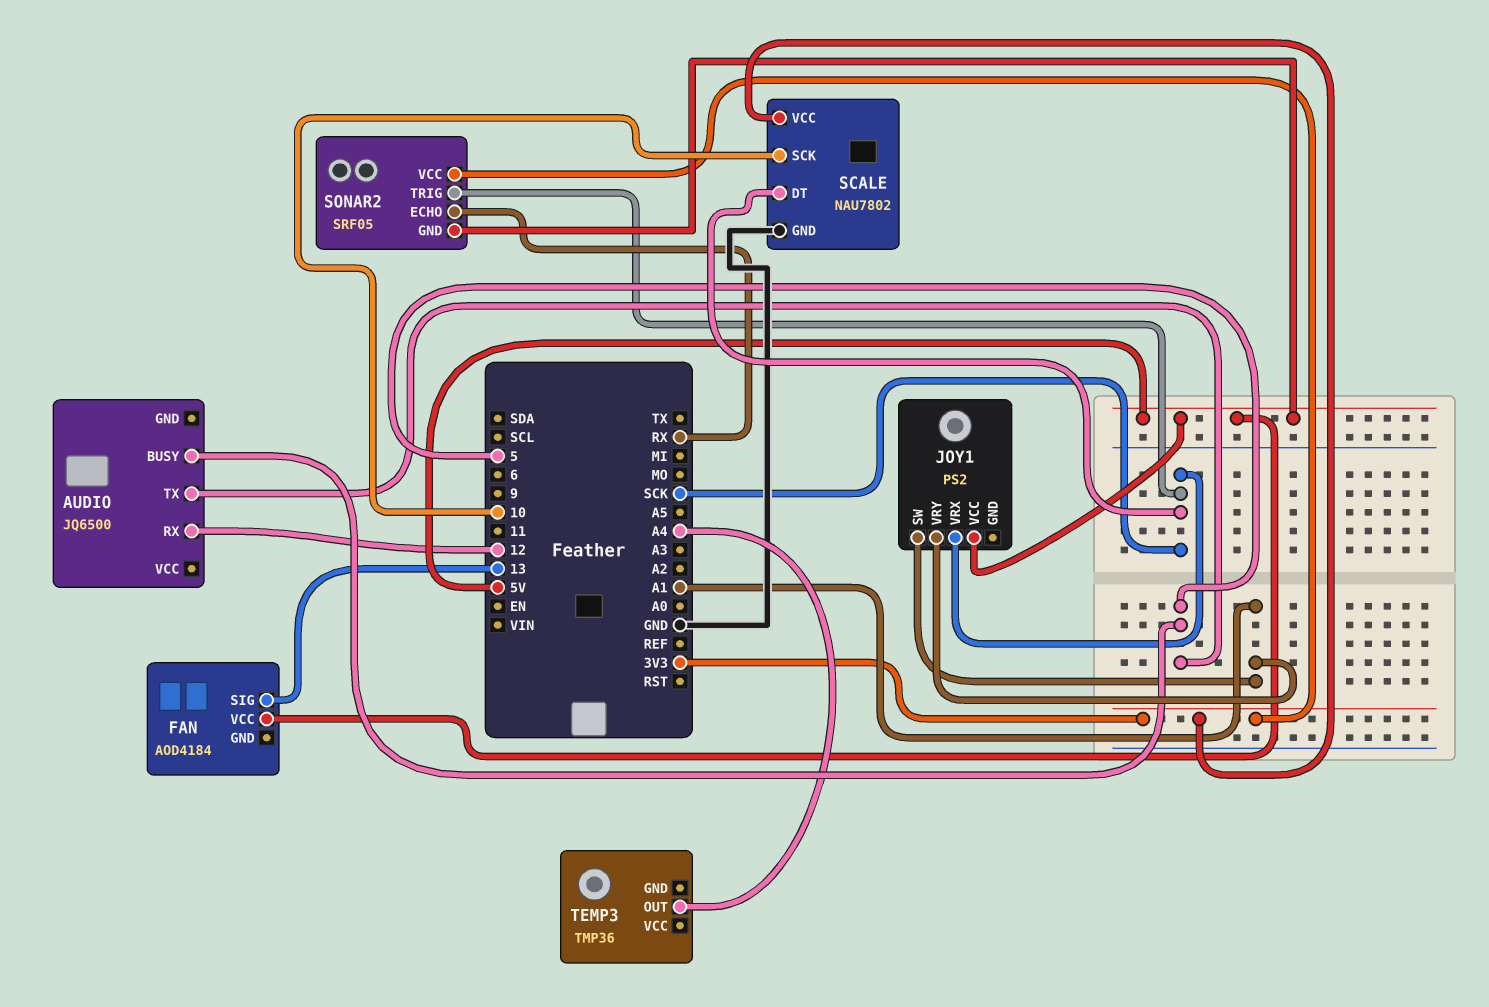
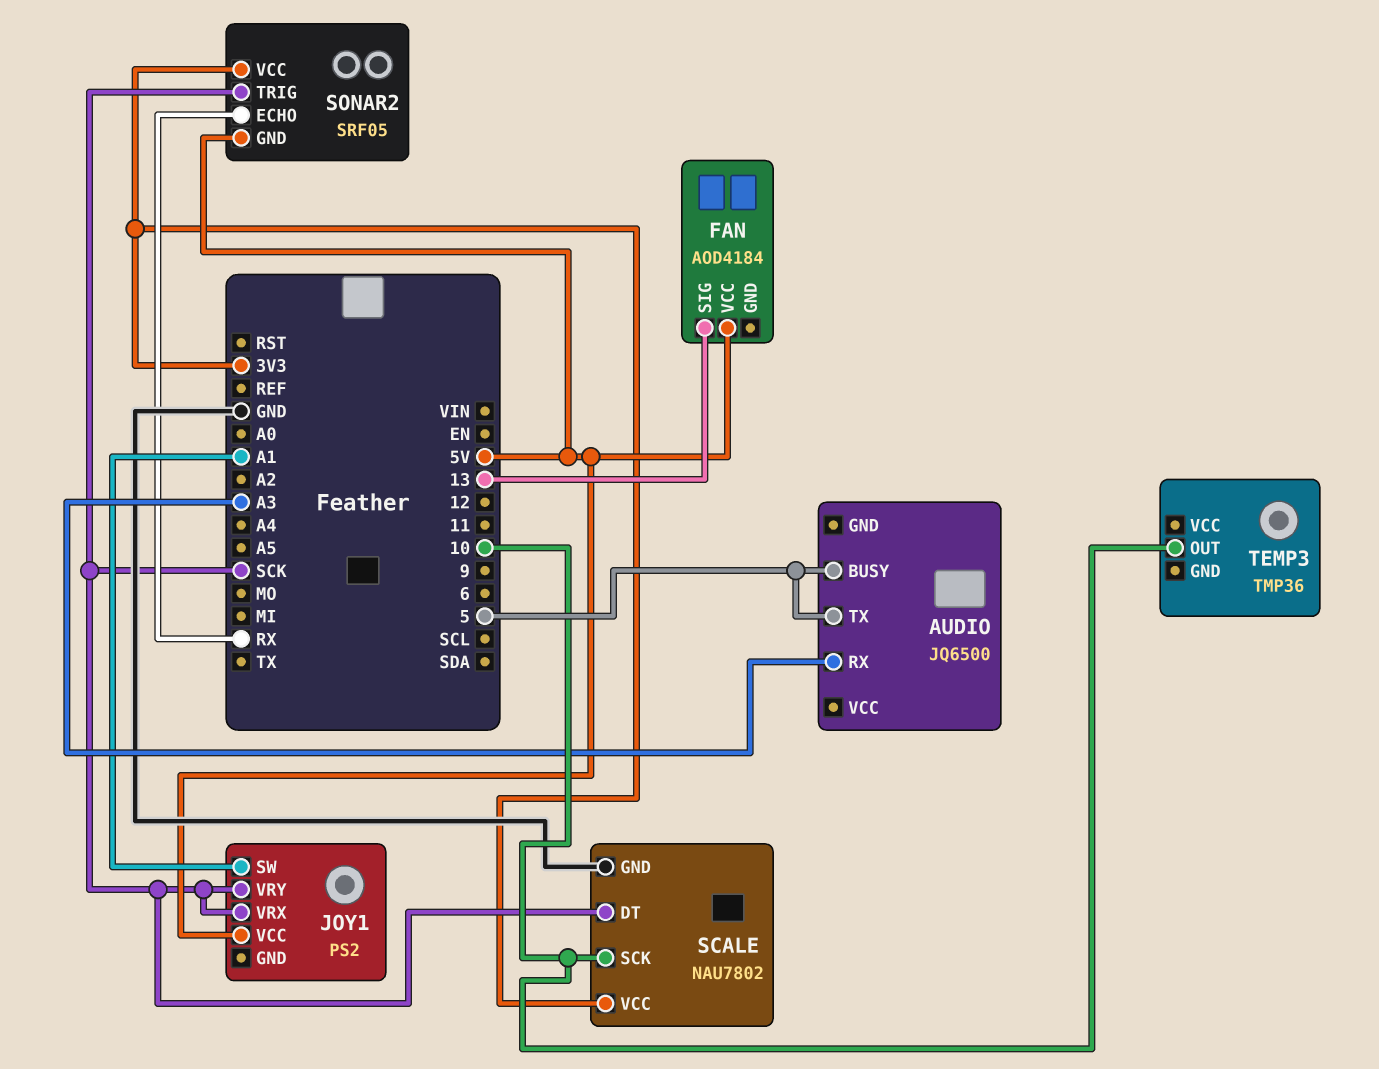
AUDIO pin RX: 12 -> A3
JOY1 pin VRY: A1 -> SCK
TEMP3 pin OUT: A4 -> 10

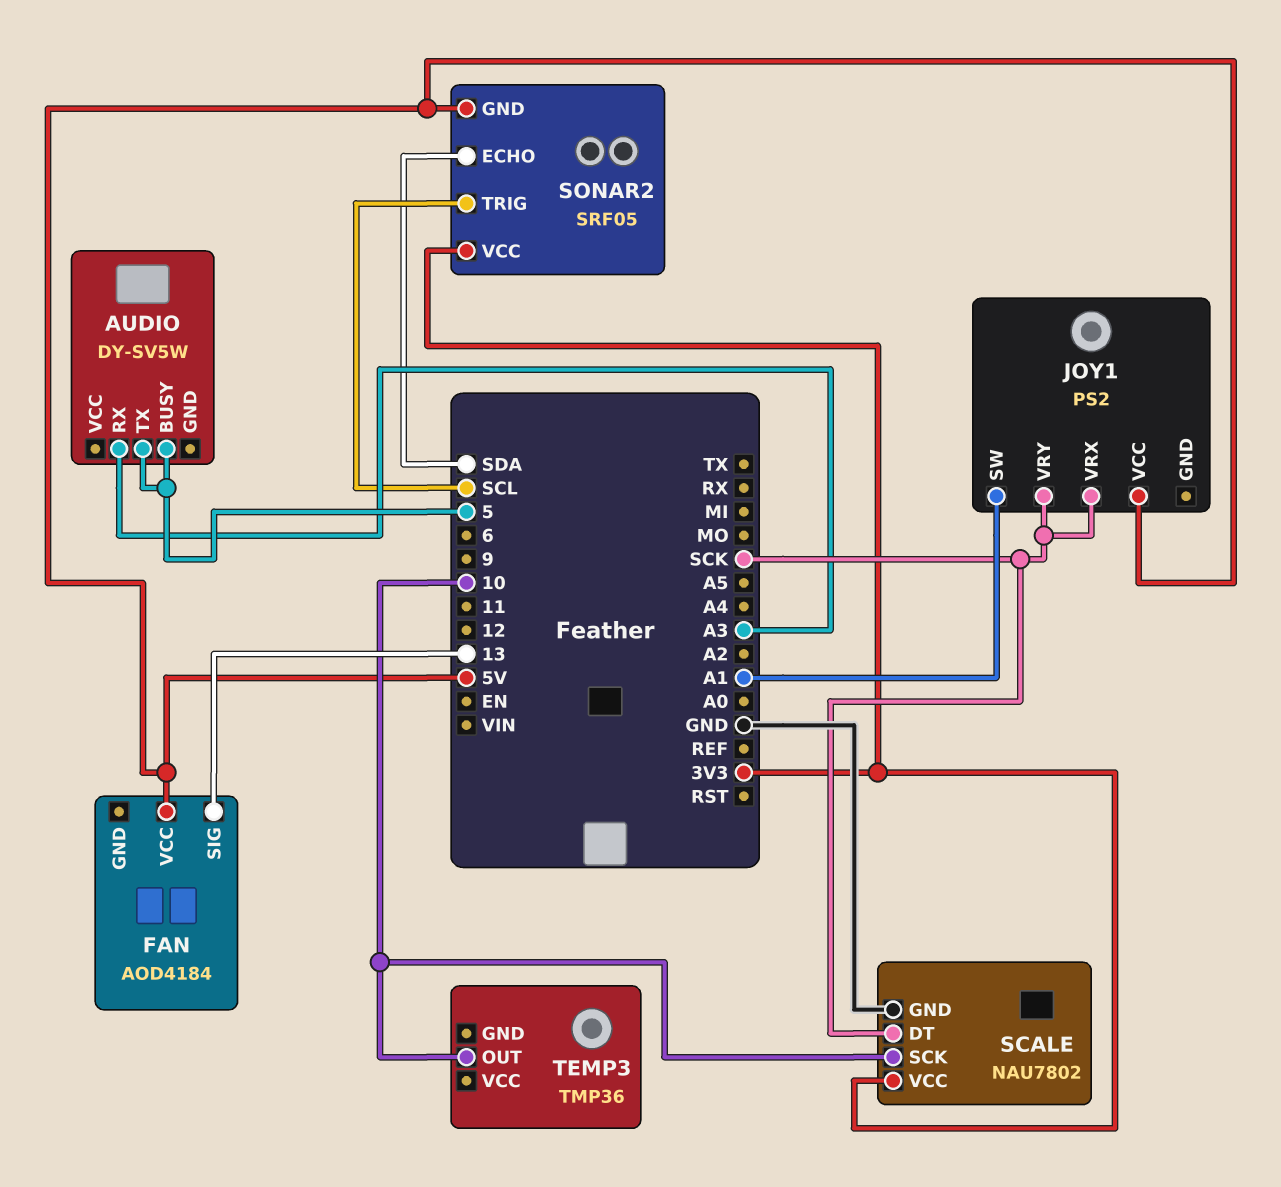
AUDIO: JQ6500 -> DY-SV5W
SONAR2 pin ECHO: RX -> SDA
SONAR2 pin TRIG: SCK -> SCL

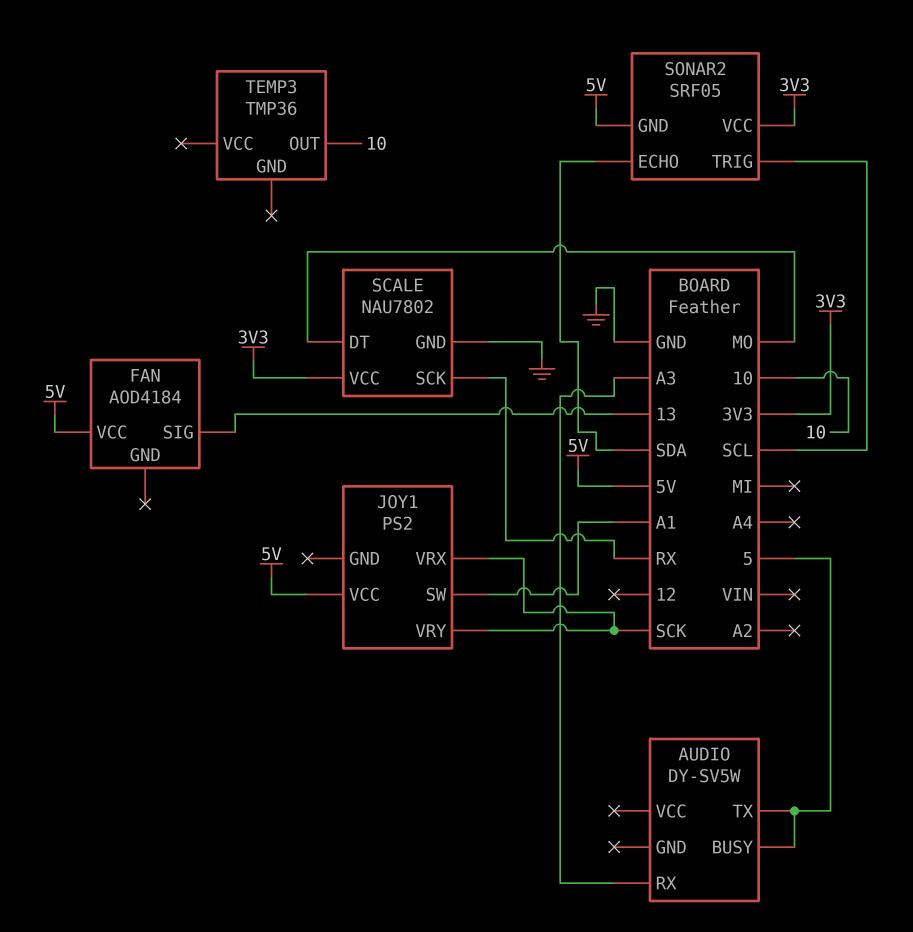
SCALE pin DT: SCK -> MO
SCALE pin SCK: 10 -> RX

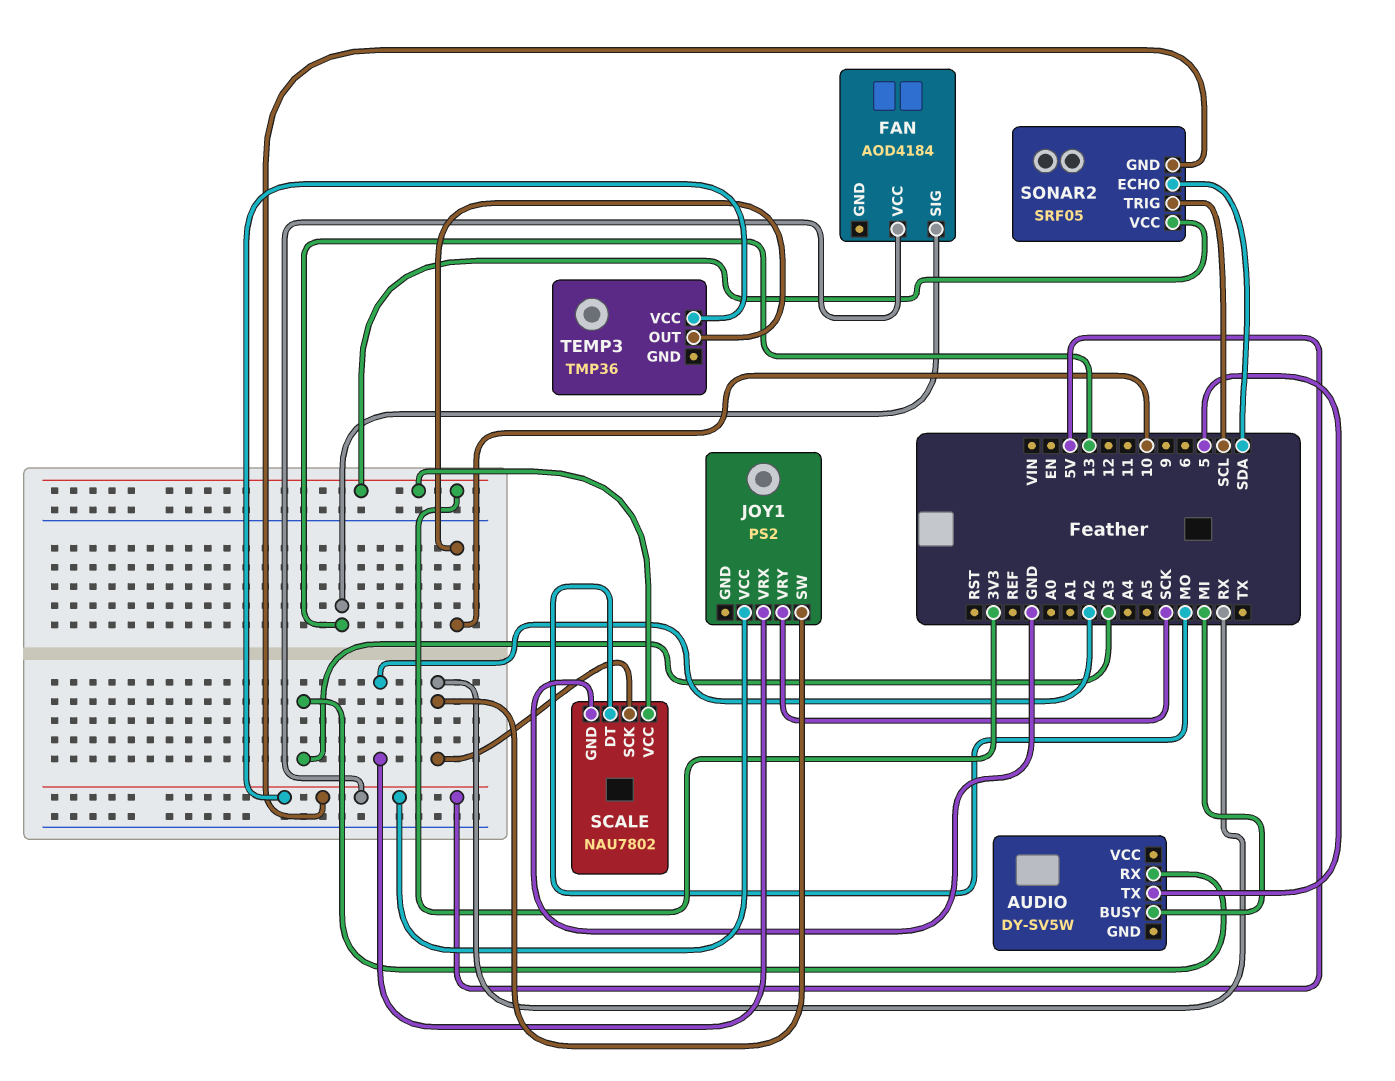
AUDIO pin BUSY: 5 -> MI
JOY1 pin SW: A1 -> RX
JOY1 pin VRX: SCK -> A2
TEMP3 pin VCC: none -> 5V

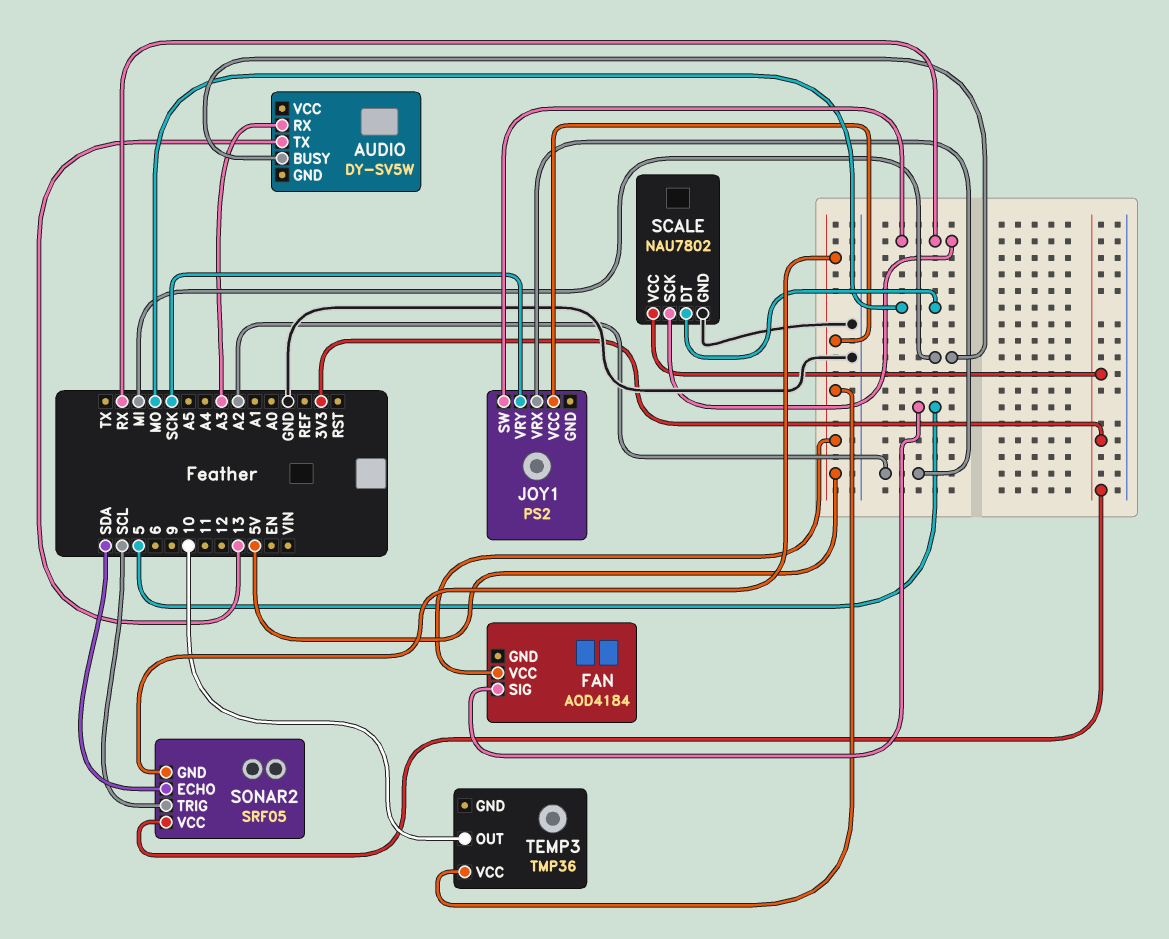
AUDIO pin TX: 5 -> 13
FAN pin SIG: 13 -> 5

